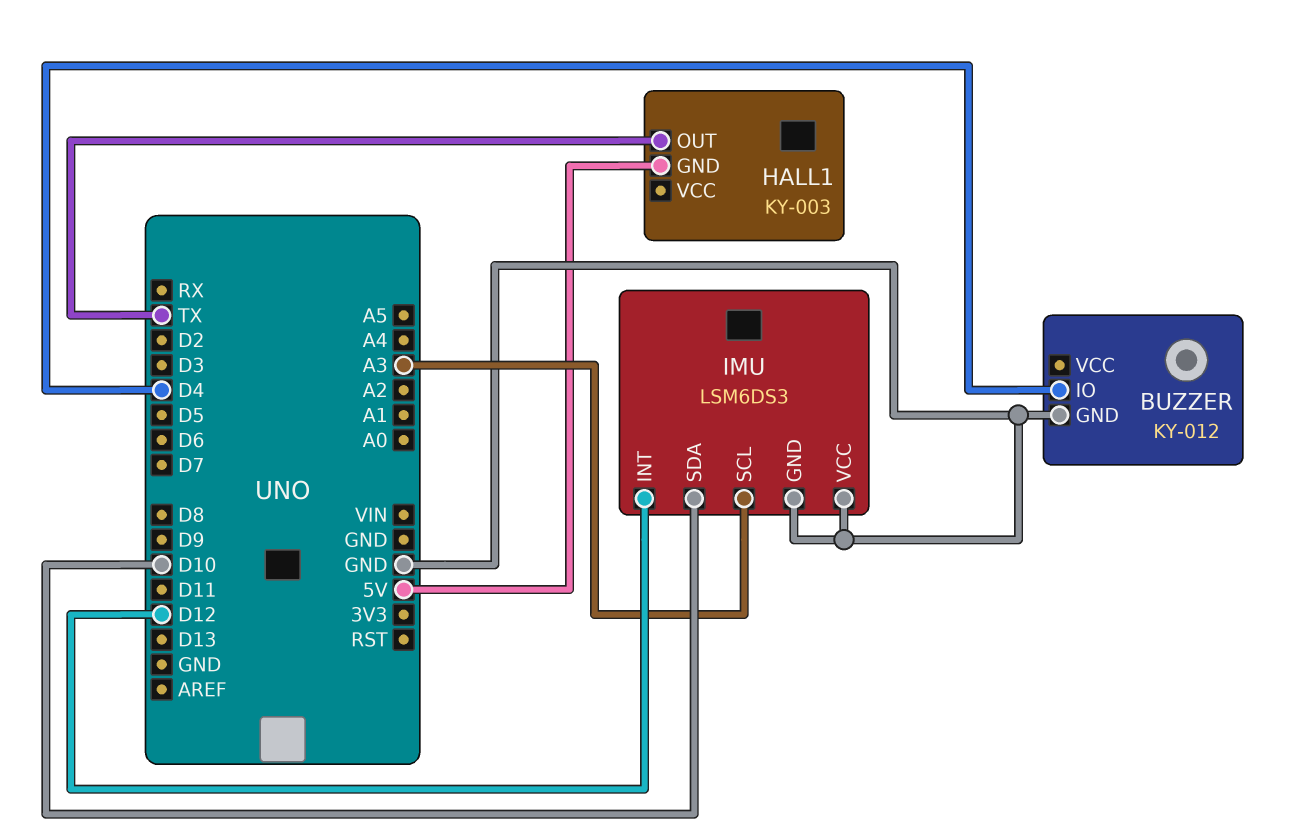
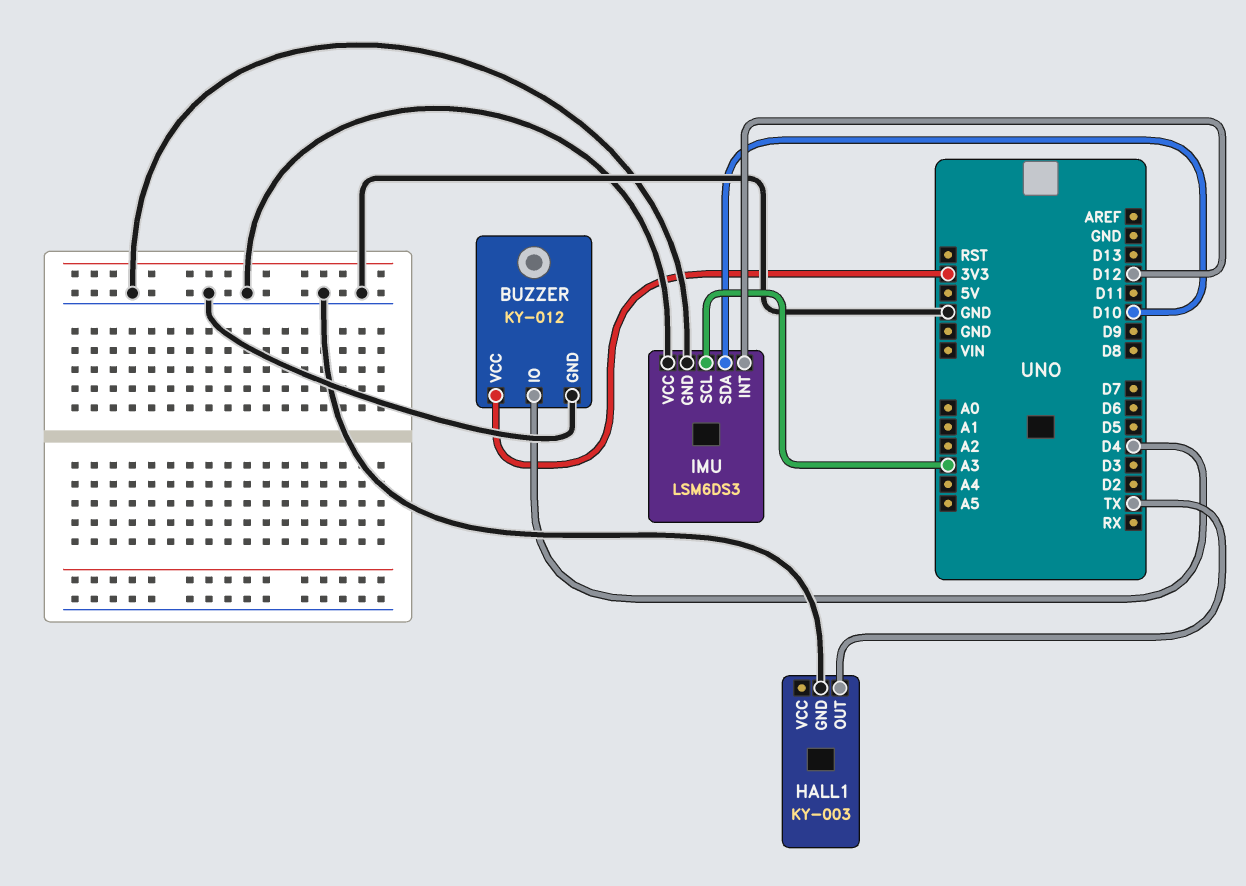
BUZZER pin VCC: none -> 3V3
HALL1 pin GND: 5V -> GND

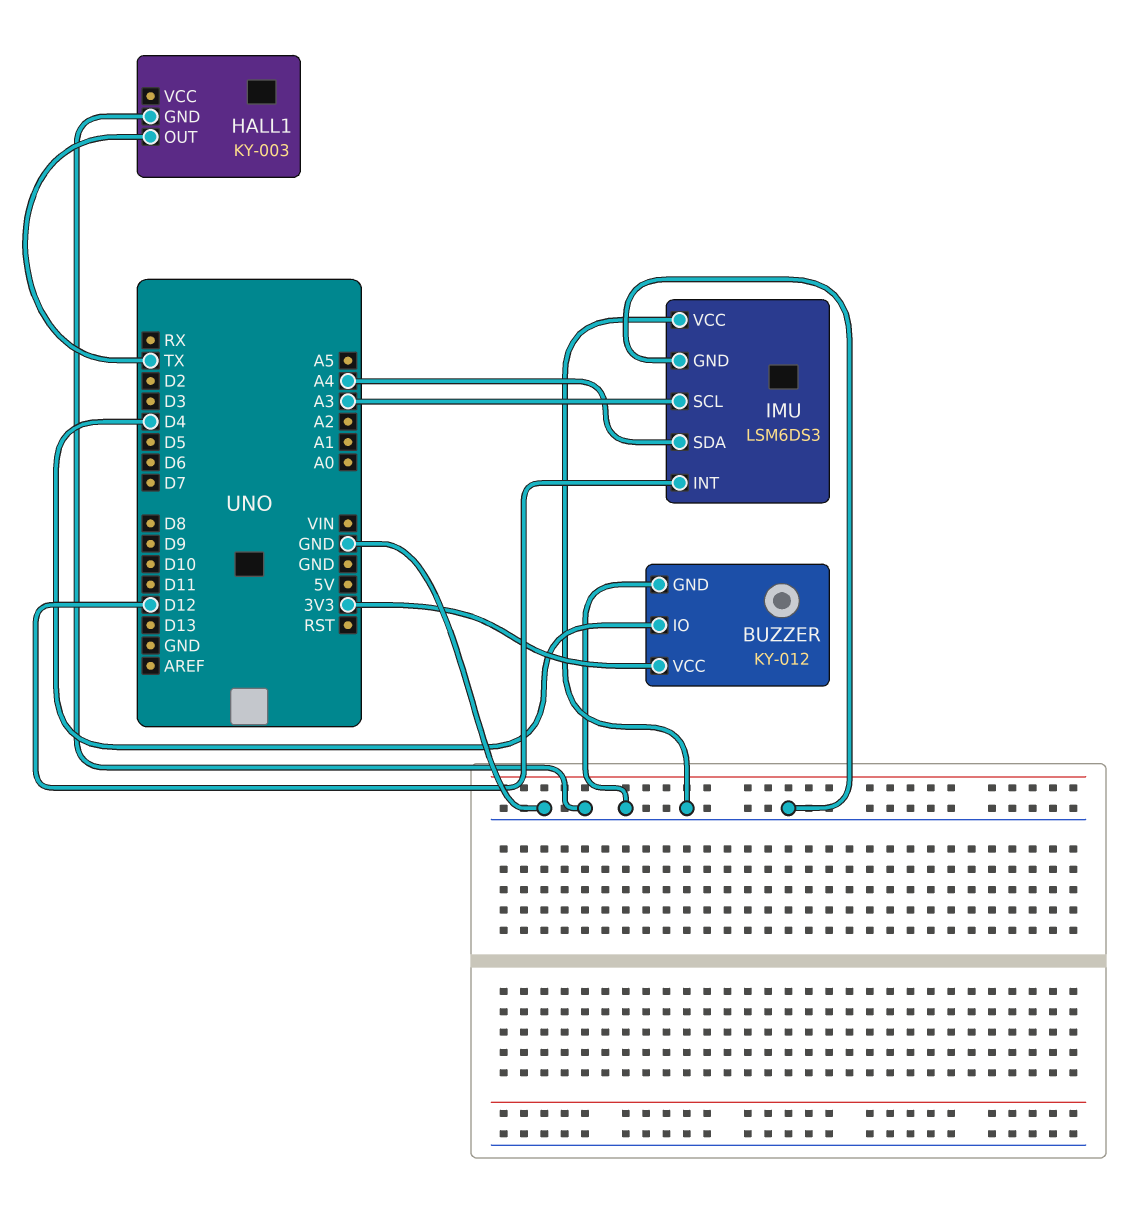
IMU pin SDA: D10 -> A4

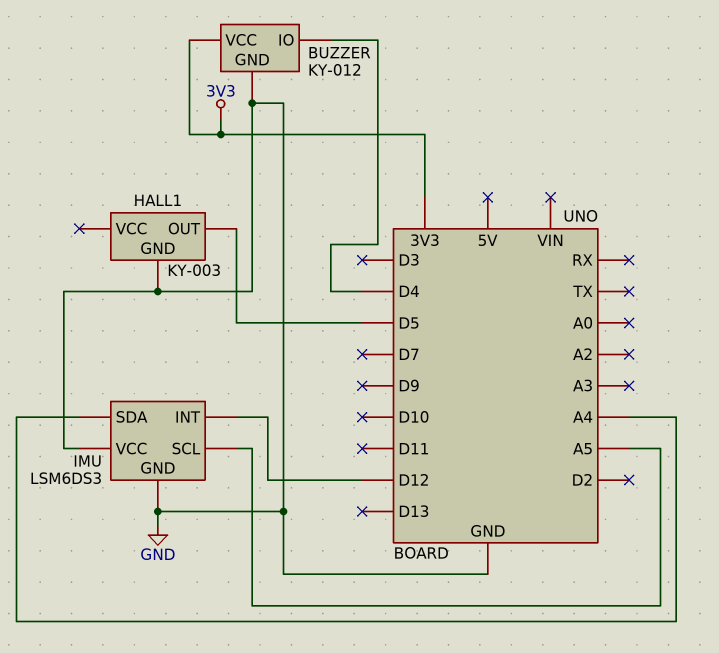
HALL1 pin OUT: TX -> D5
IMU pin SCL: A3 -> A5

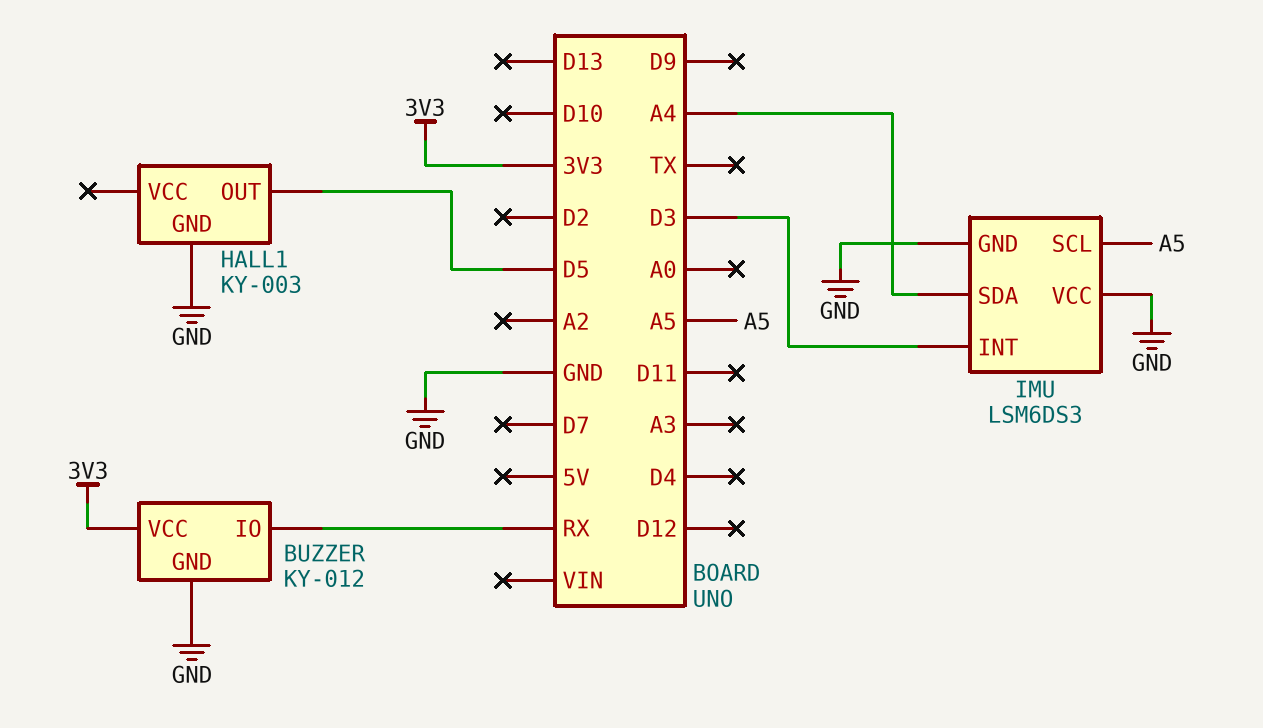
BUZZER pin IO: D4 -> RX
IMU pin INT: D12 -> D3

